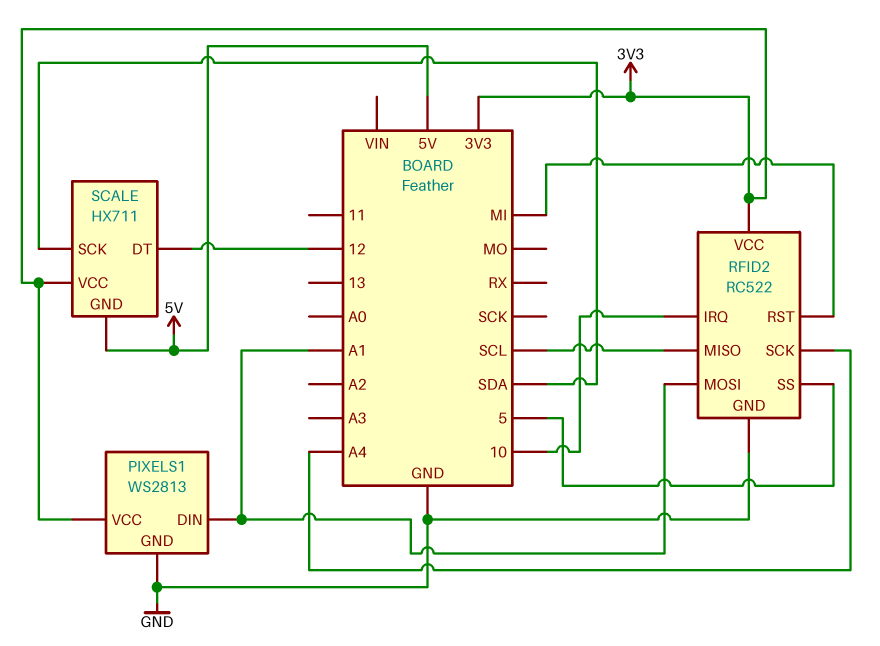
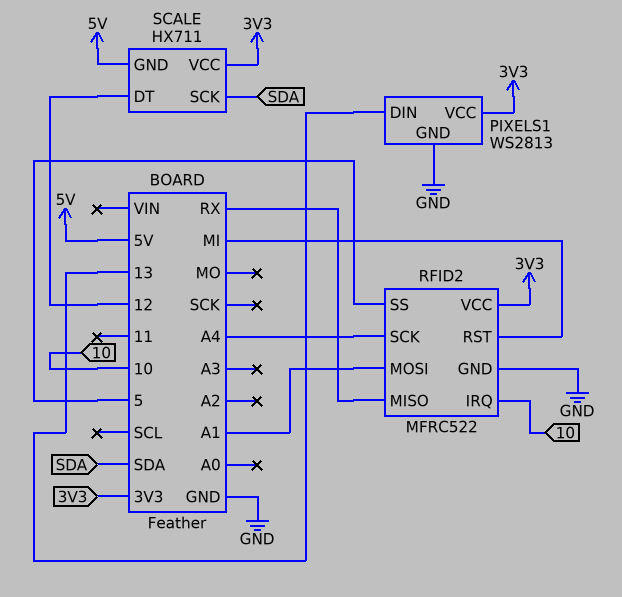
PIXELS1 pin DIN: A1 -> 13
RFID2: RC522 -> MFRC522
RFID2 pin MISO: SCL -> RX

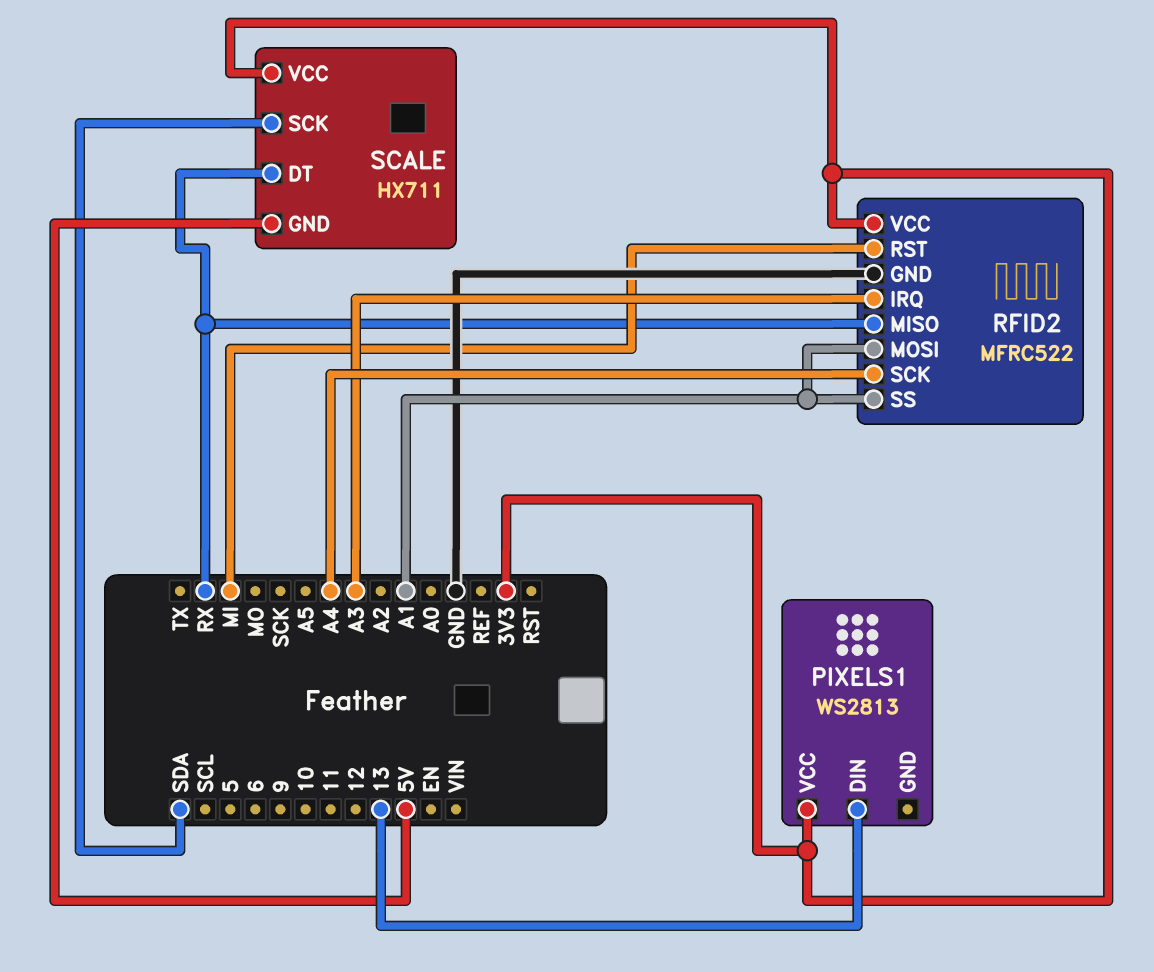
PIXELS1 pin GND: GND -> none
RFID2 pin IRQ: 10 -> A3
RFID2 pin SS: 5 -> A1
SCALE pin DT: 12 -> RX

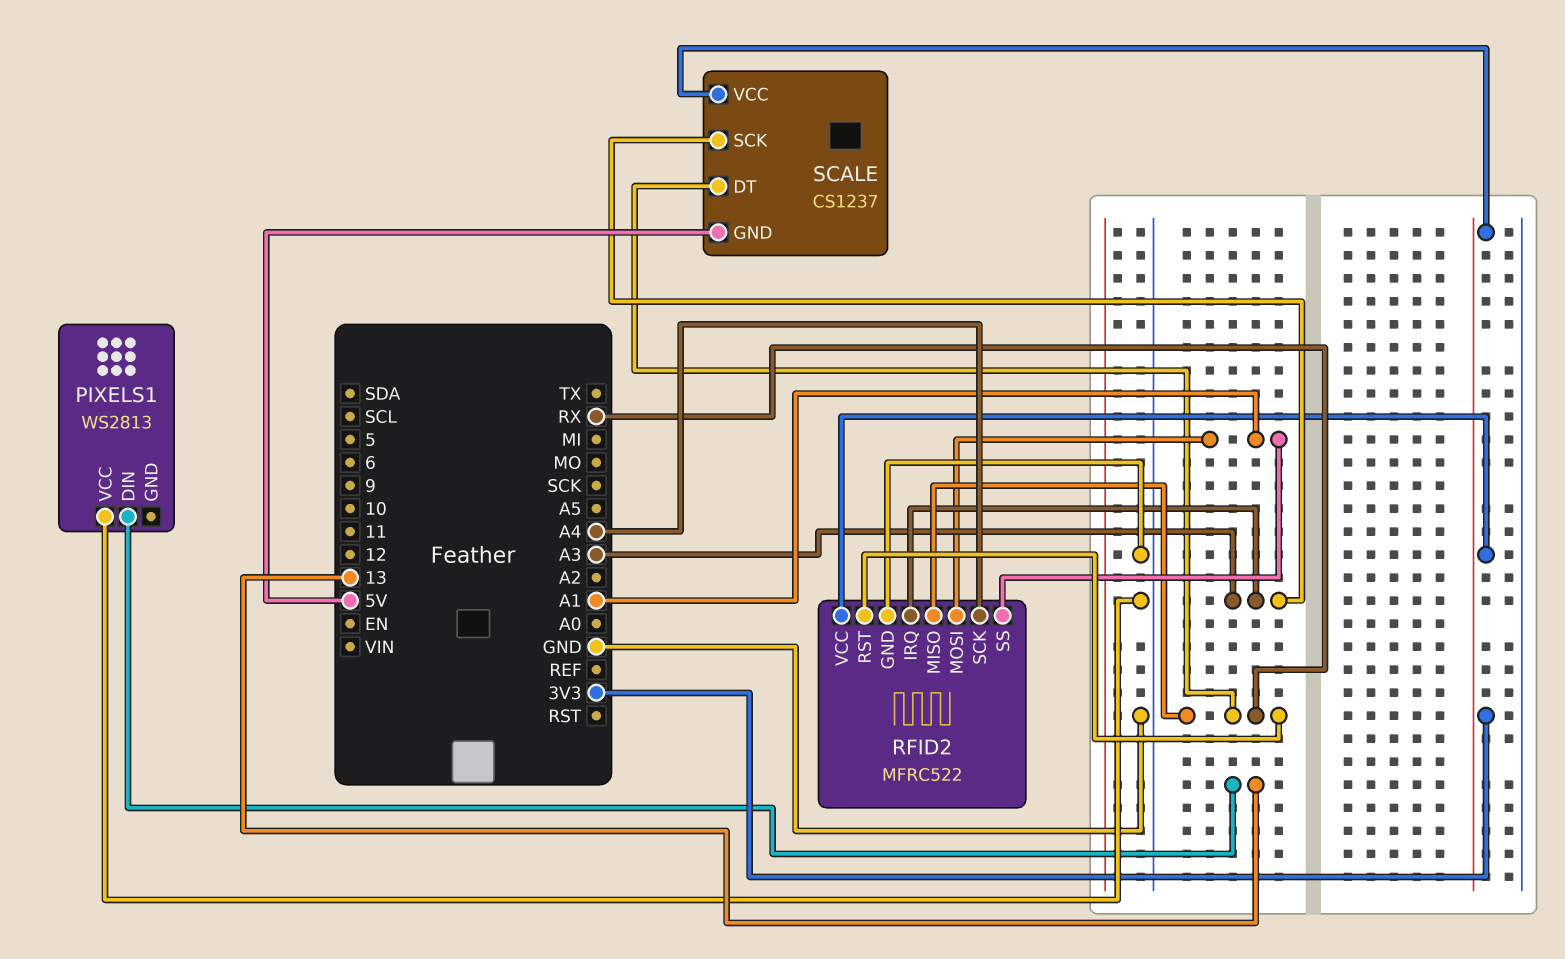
PIXELS1 pin VCC: 3V3 -> GND
RFID2 pin RST: MI -> RX
SCALE: HX711 -> CS1237
SCALE pin SCK: SDA -> A3

